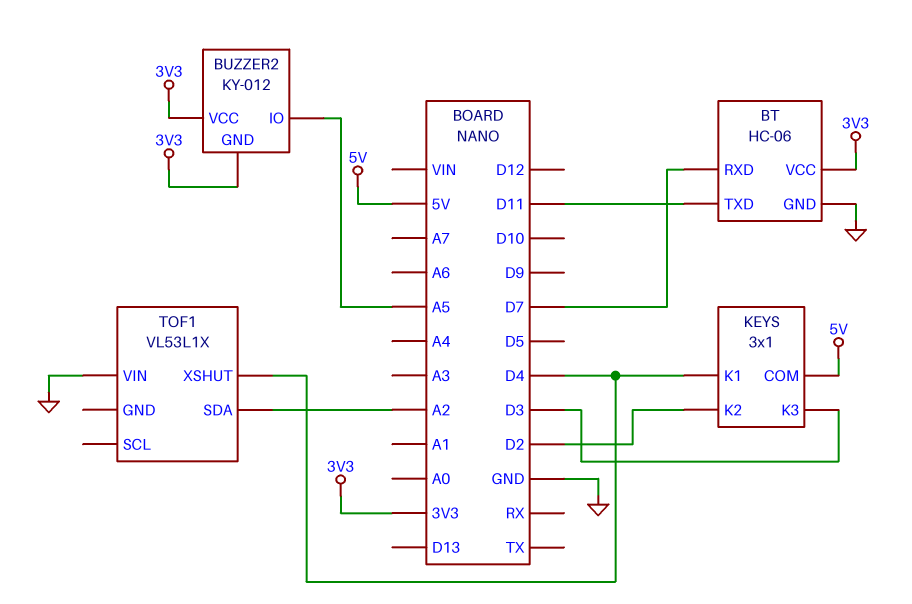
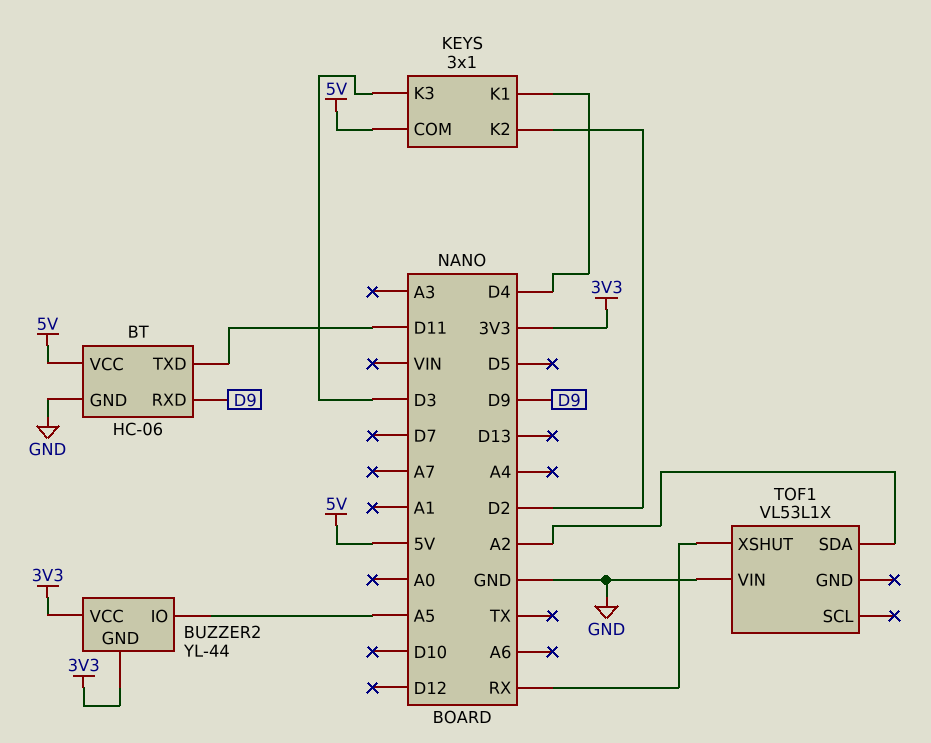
BT pin RXD: D7 -> D9
BT pin VCC: 3V3 -> 5V
BUZZER2: KY-012 -> YL-44
TOF1 pin XSHUT: D4 -> RX

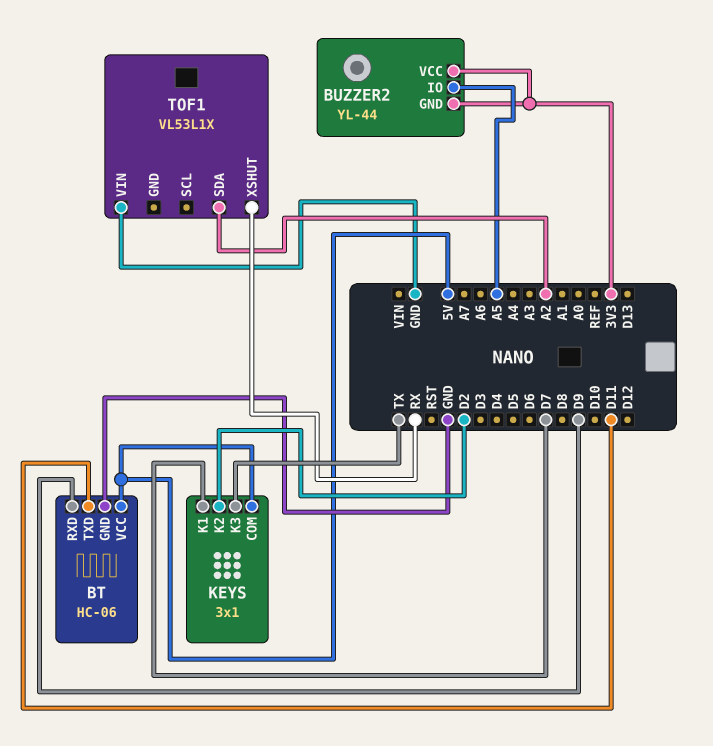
KEYS pin K1: D4 -> D7
KEYS pin K3: D3 -> TX

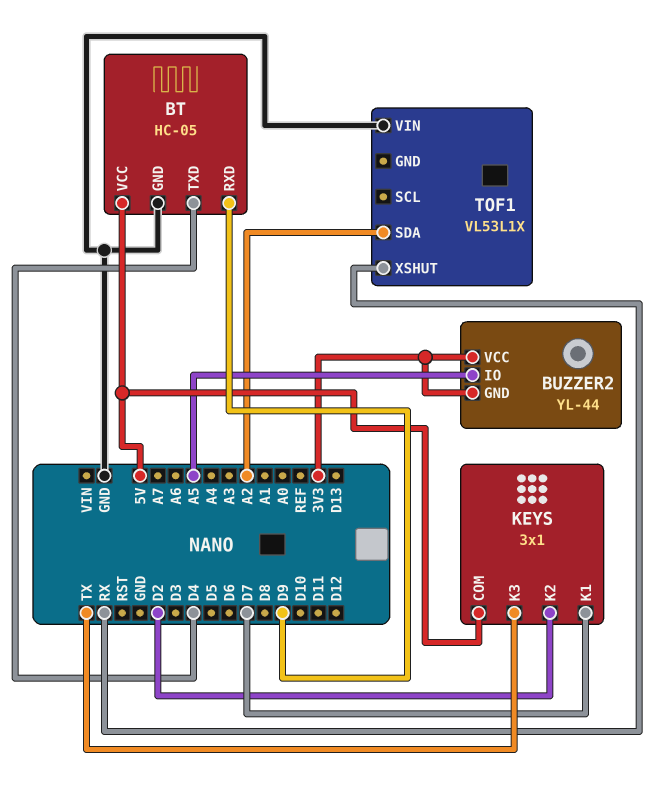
BT: HC-06 -> HC-05
BT pin TXD: D11 -> D4

